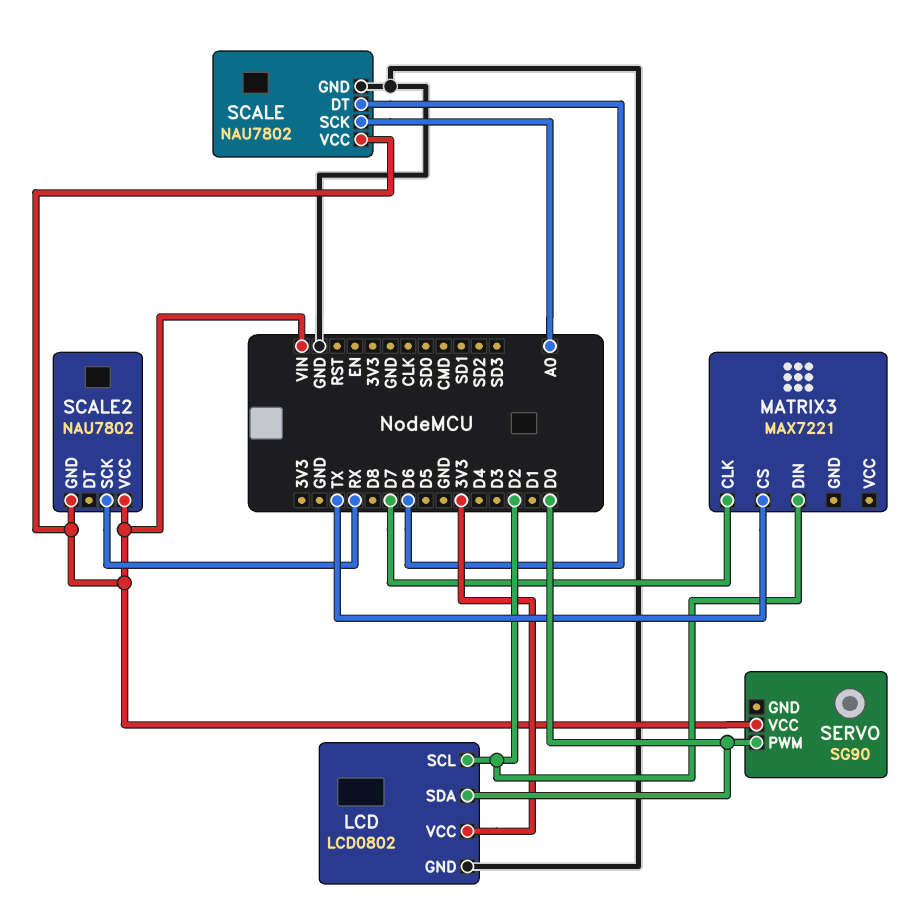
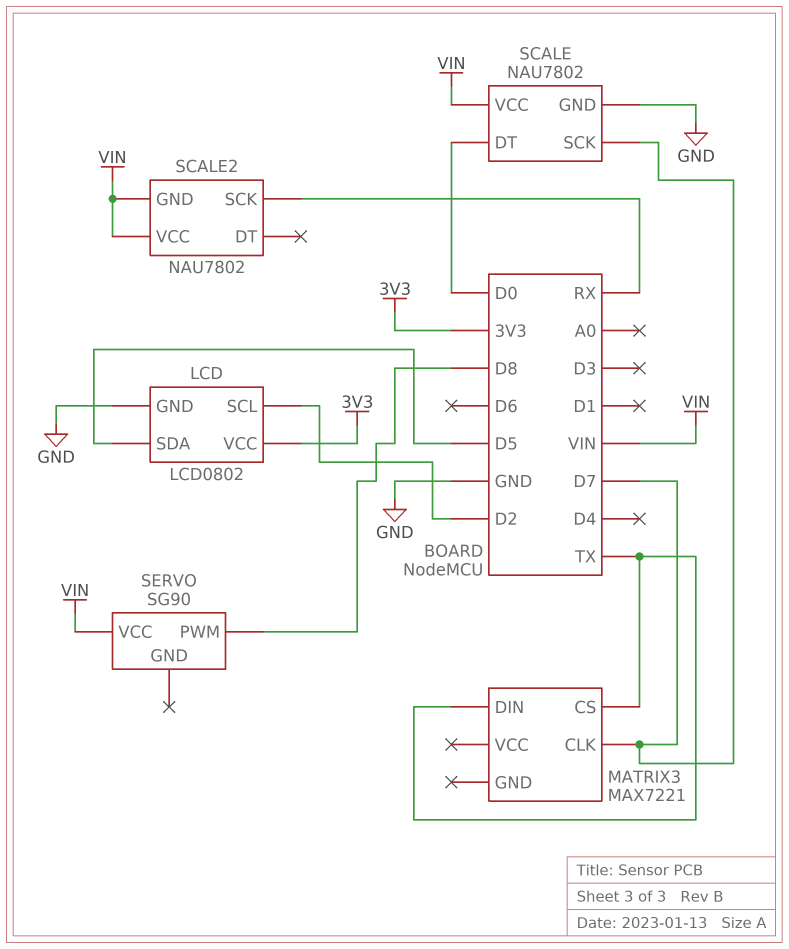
LCD pin SDA: D0 -> D5
MATRIX3 pin DIN: D2 -> TX
SCALE pin DT: D6 -> D0
SCALE pin SCK: A0 -> D7
SERVO pin PWM: D0 -> D8

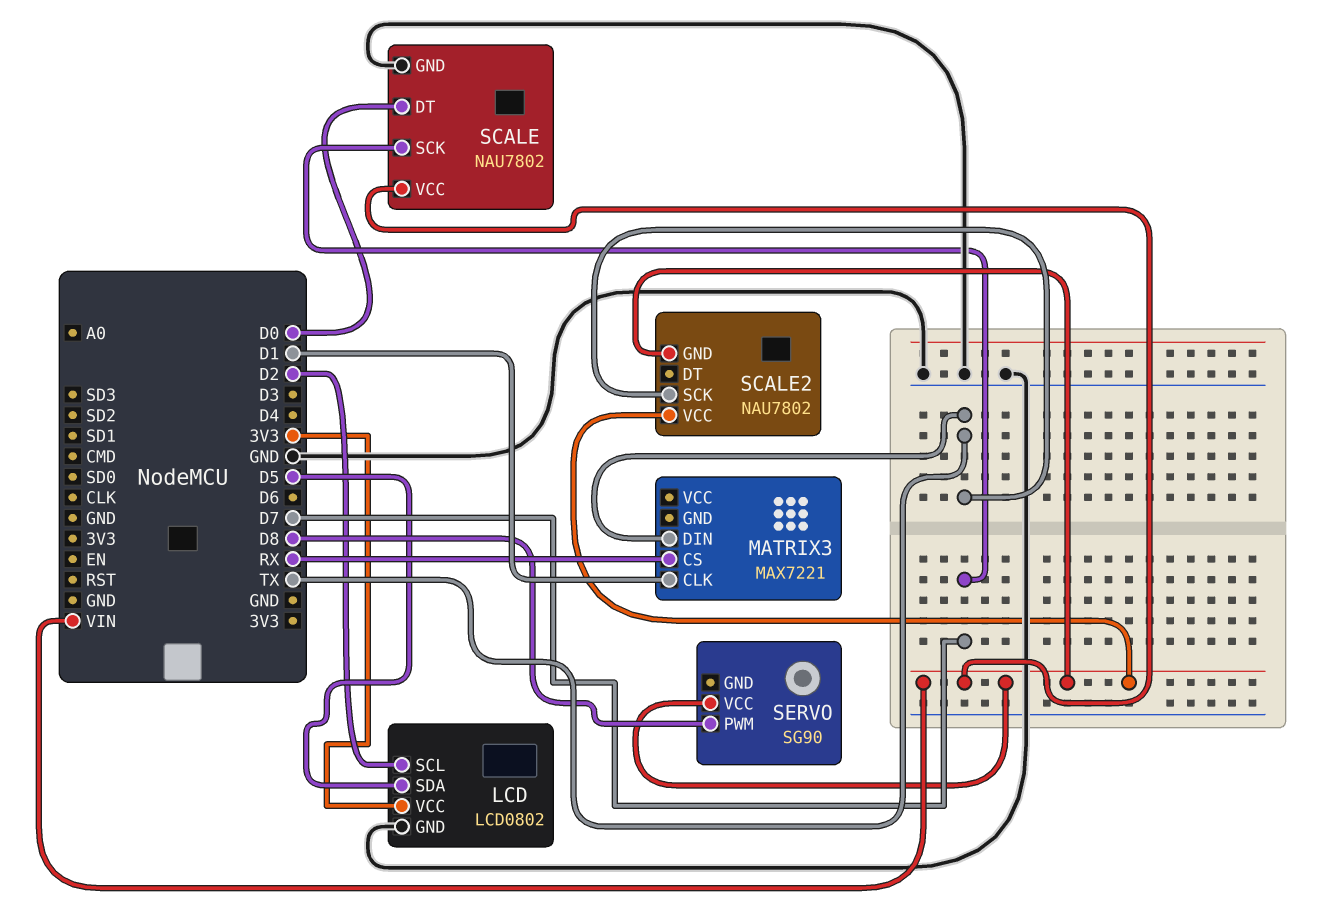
MATRIX3 pin CLK: D7 -> D1
MATRIX3 pin CS: TX -> RX
SCALE2 pin SCK: RX -> TX

